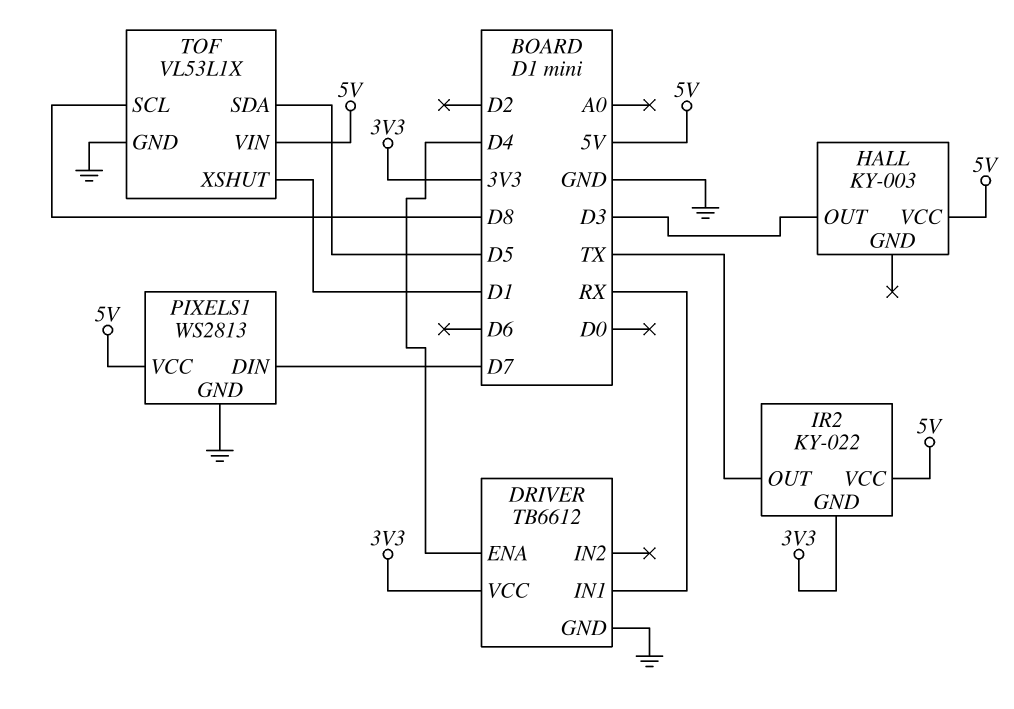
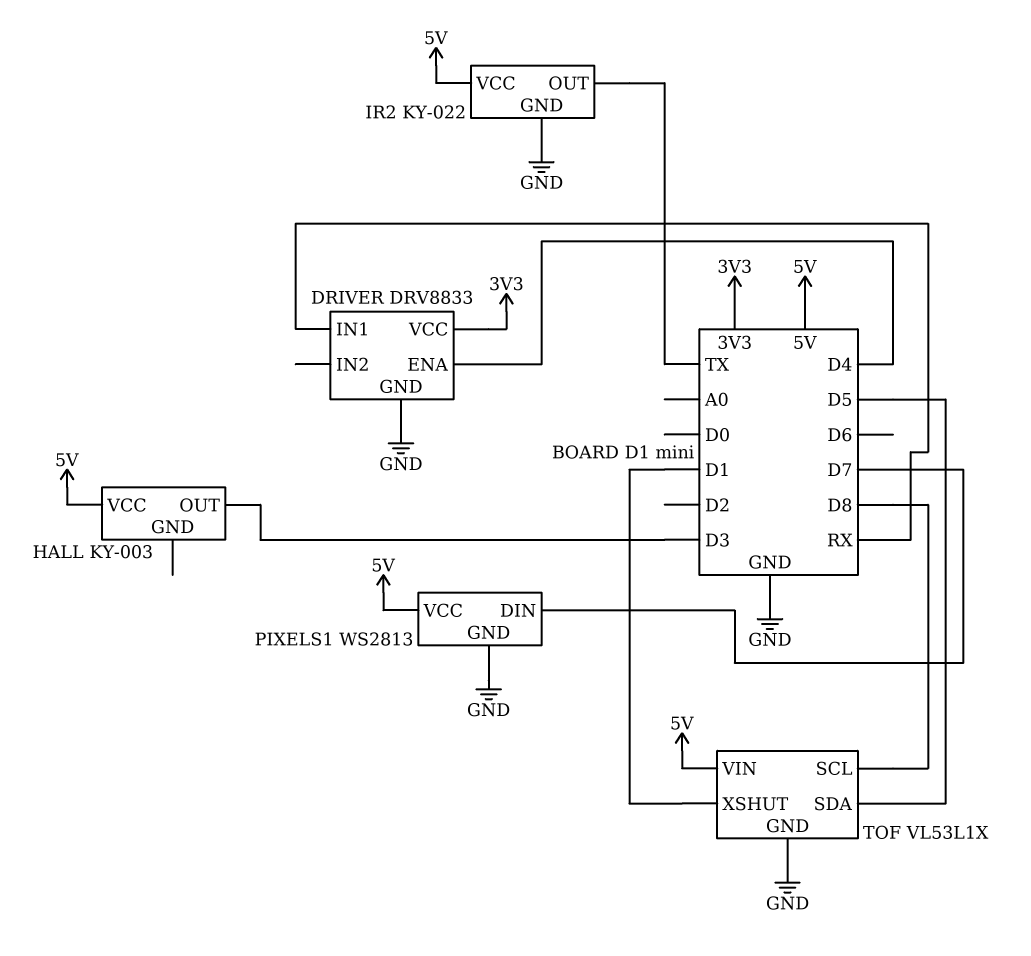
DRIVER: TB6612 -> DRV8833
IR2 pin GND: 3V3 -> GND

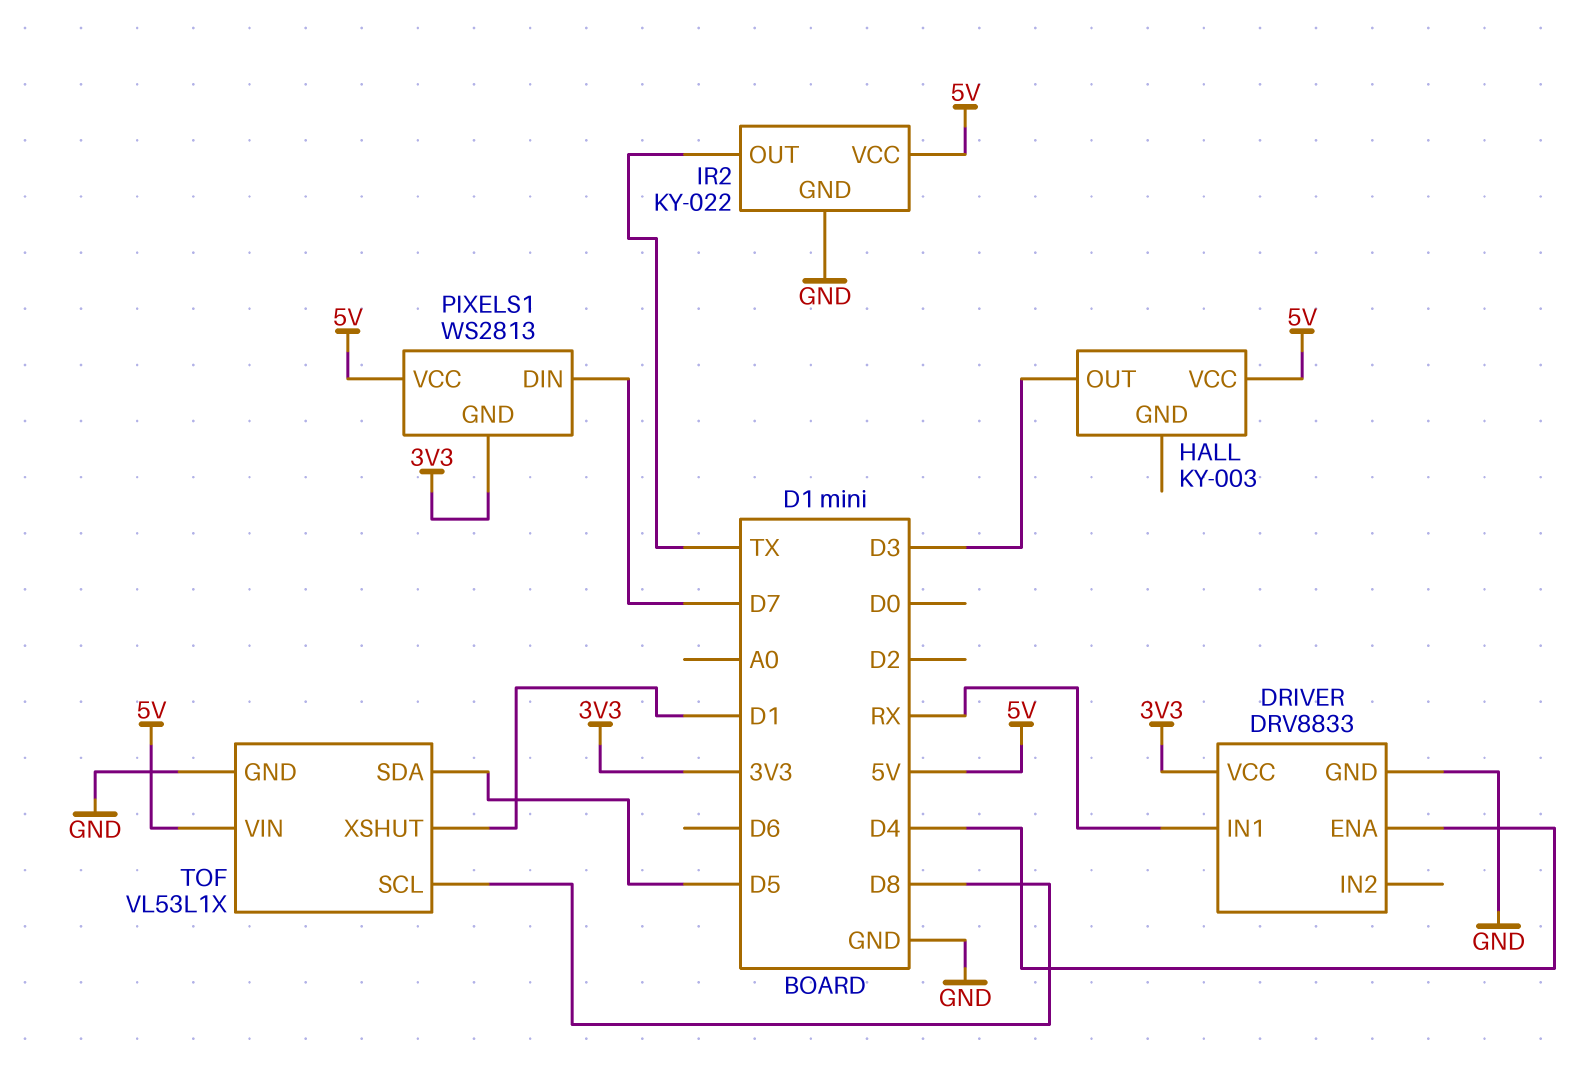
PIXELS1 pin GND: GND -> 3V3

